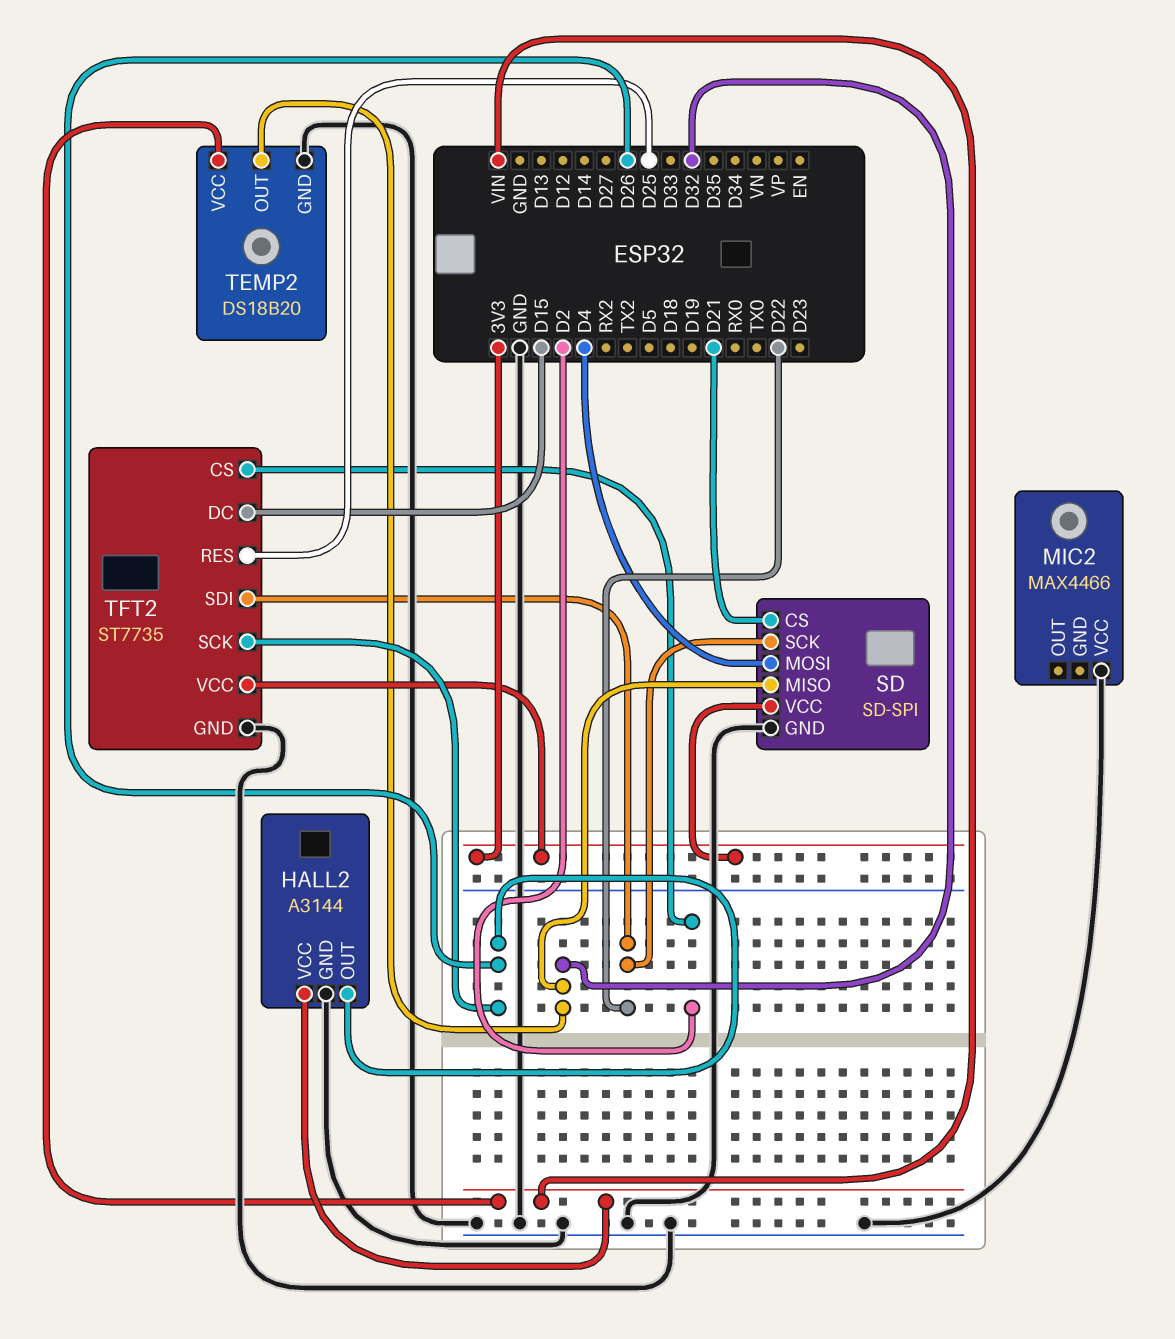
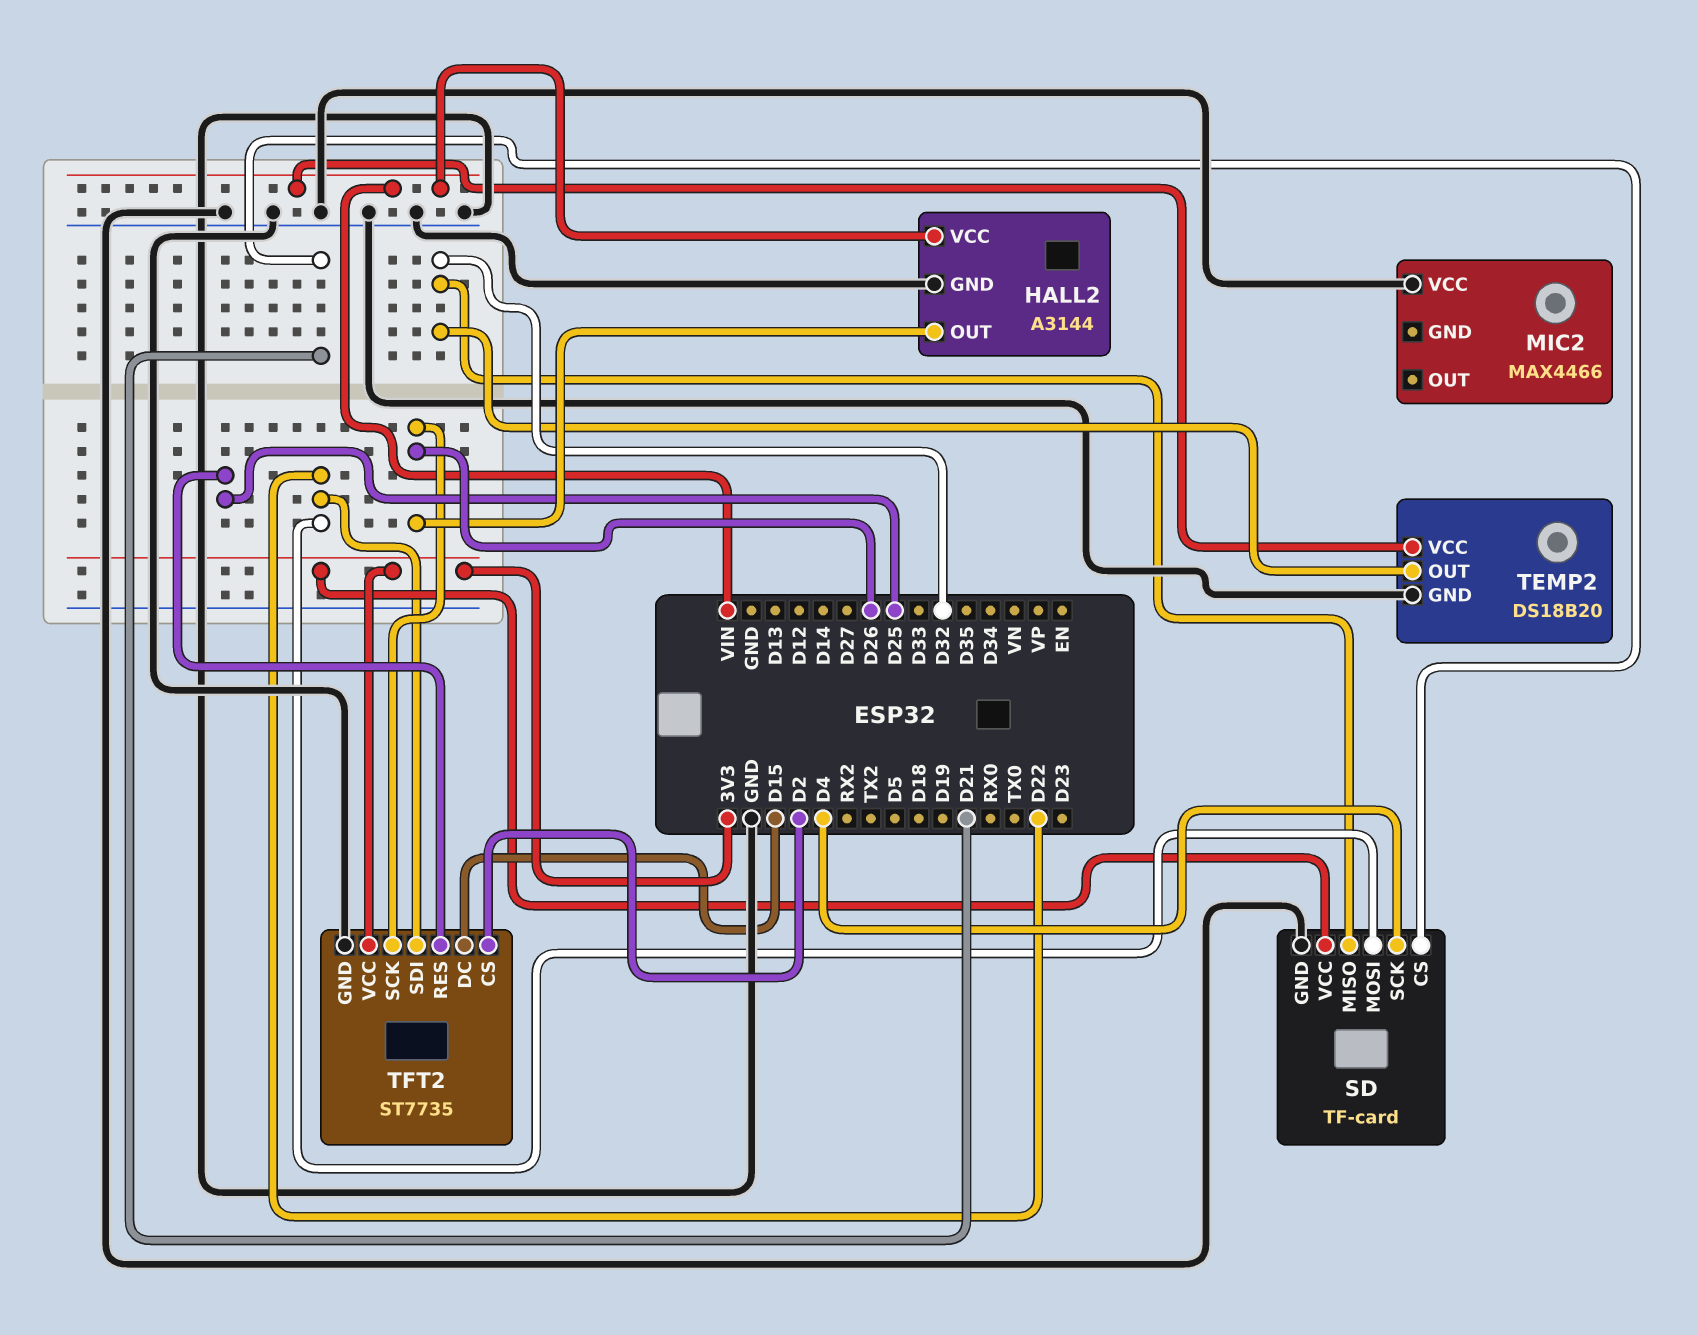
SD: SD-SPI -> TF-card
SD pin MOSI: D4 -> D22
SD pin SCK: D22 -> D4

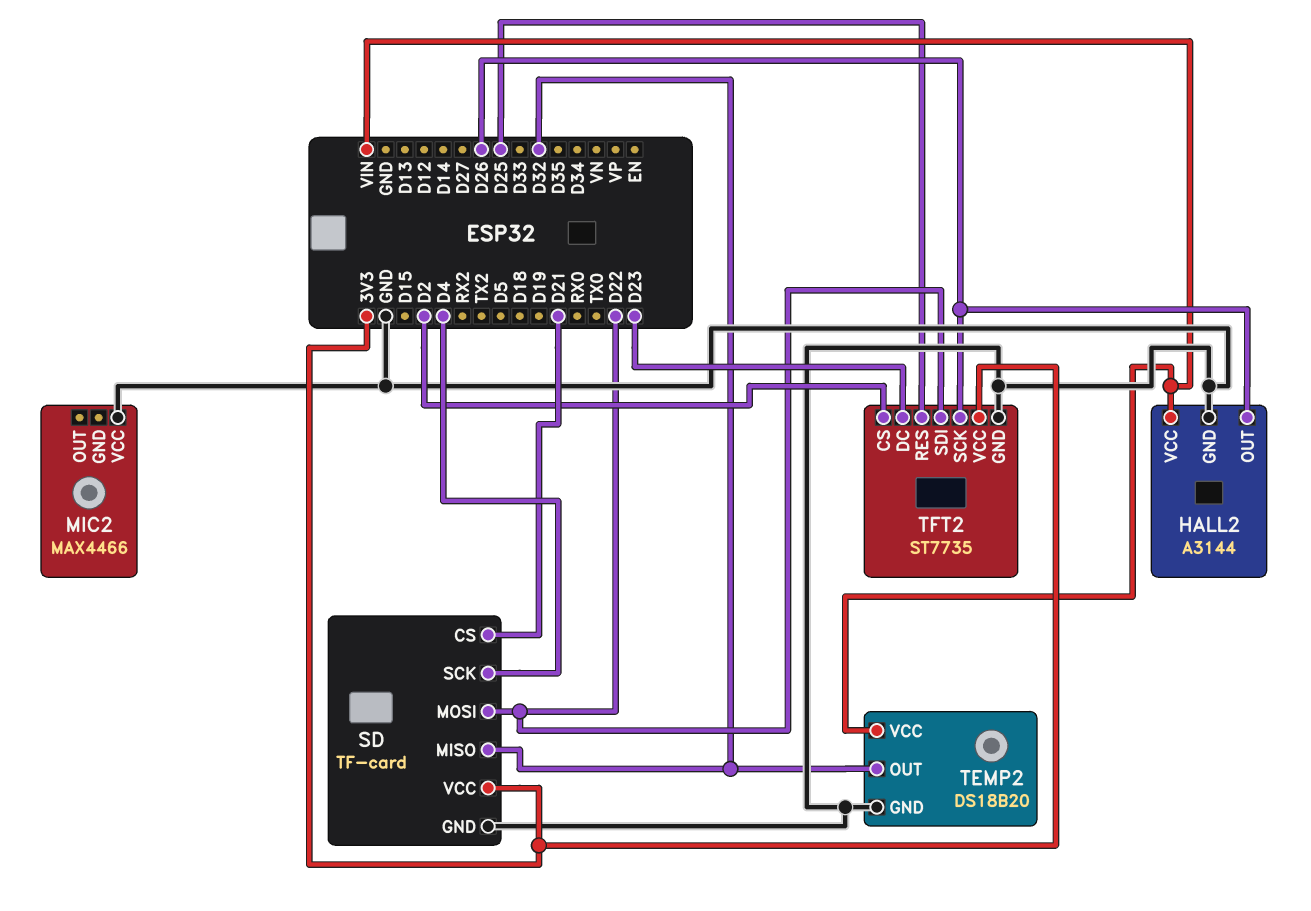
TFT2 pin DC: D15 -> D23

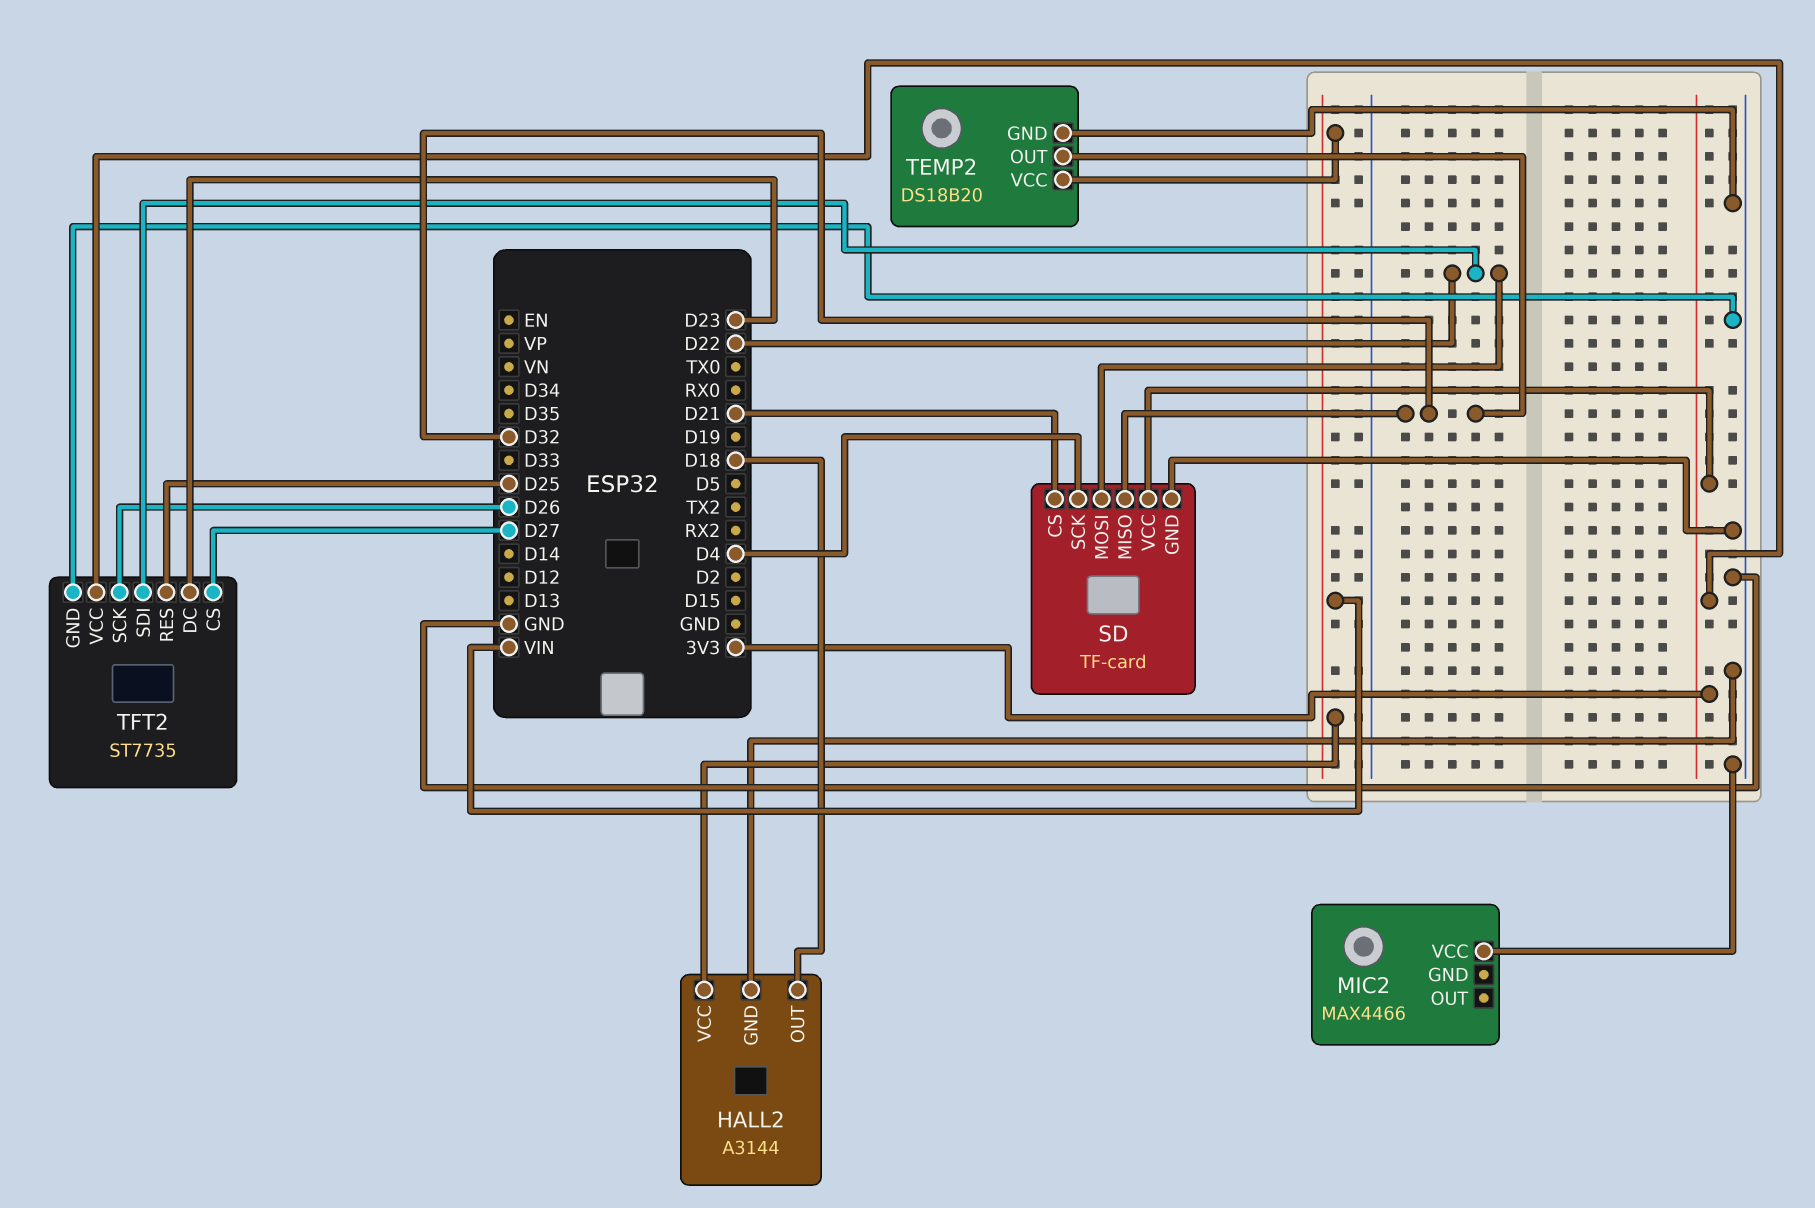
HALL2 pin OUT: D26 -> D18
TFT2 pin CS: D2 -> D27

